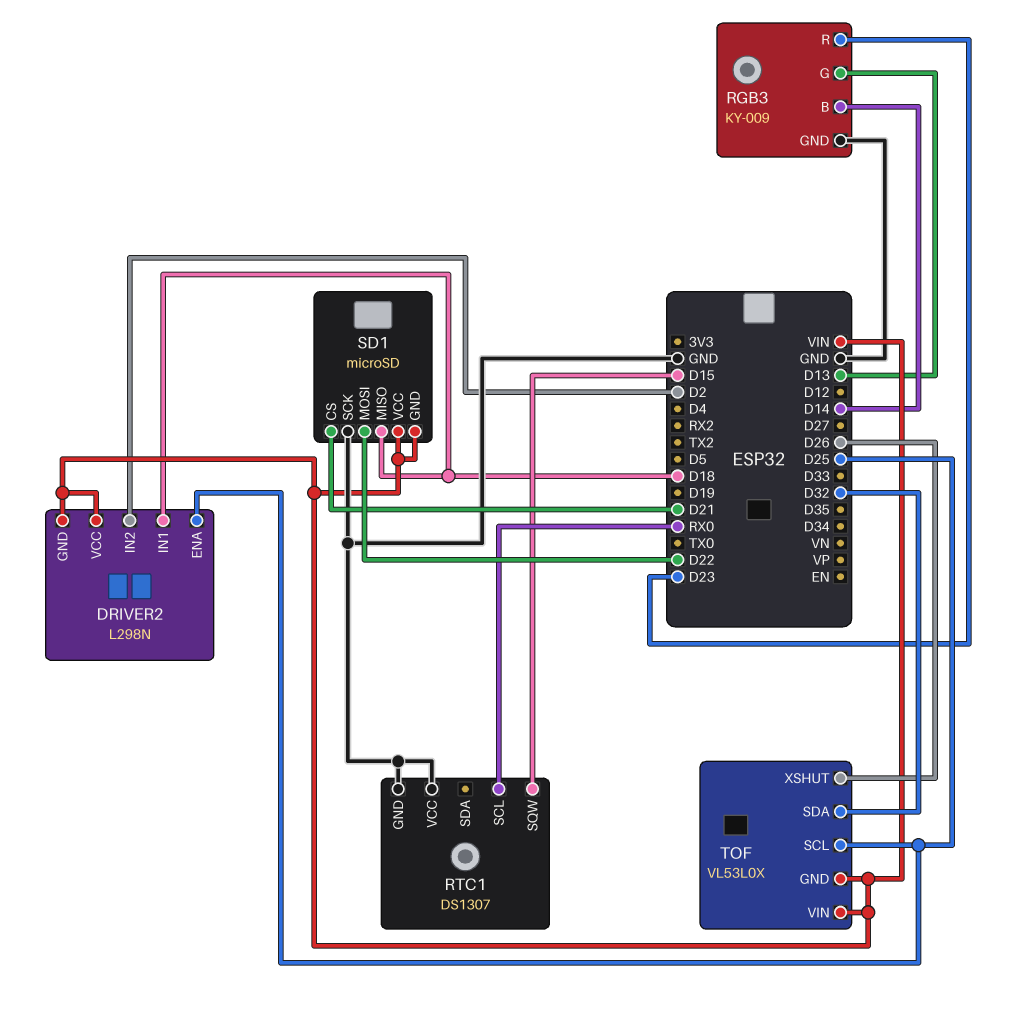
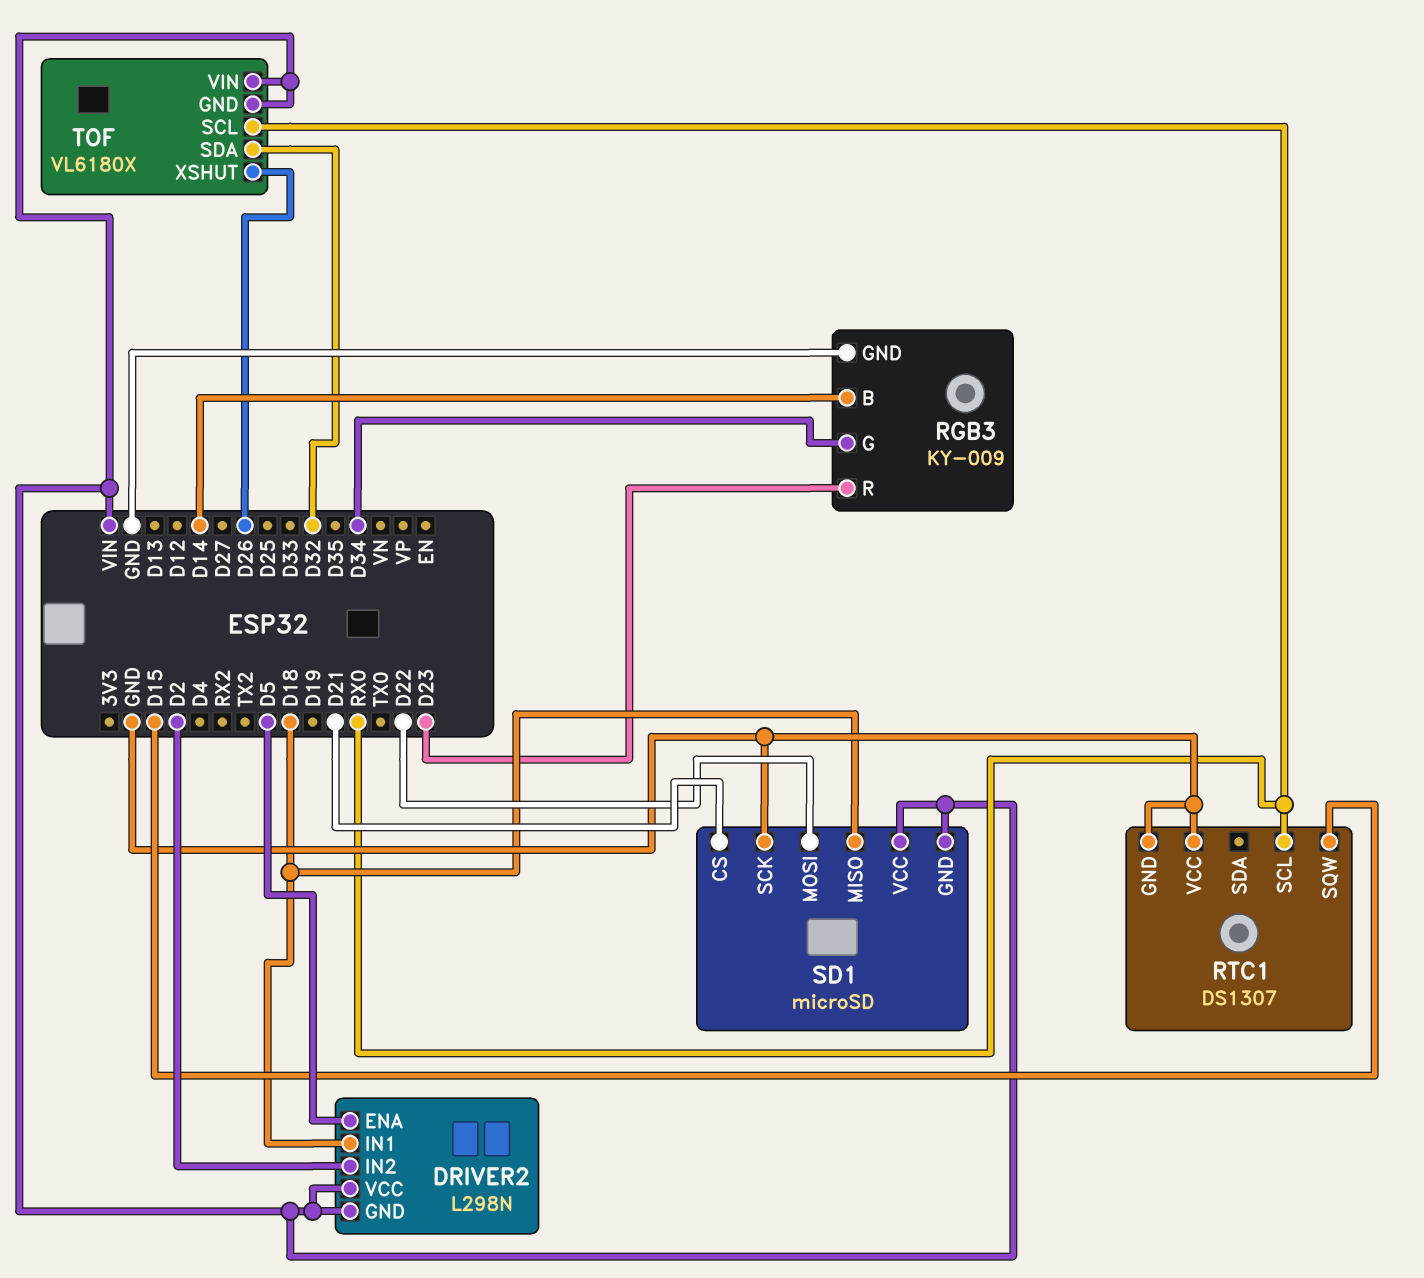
DRIVER2 pin ENA: D25 -> D5
RGB3 pin G: D13 -> D34
TOF: VL53L0X -> VL6180X
TOF pin SCL: D25 -> RX0

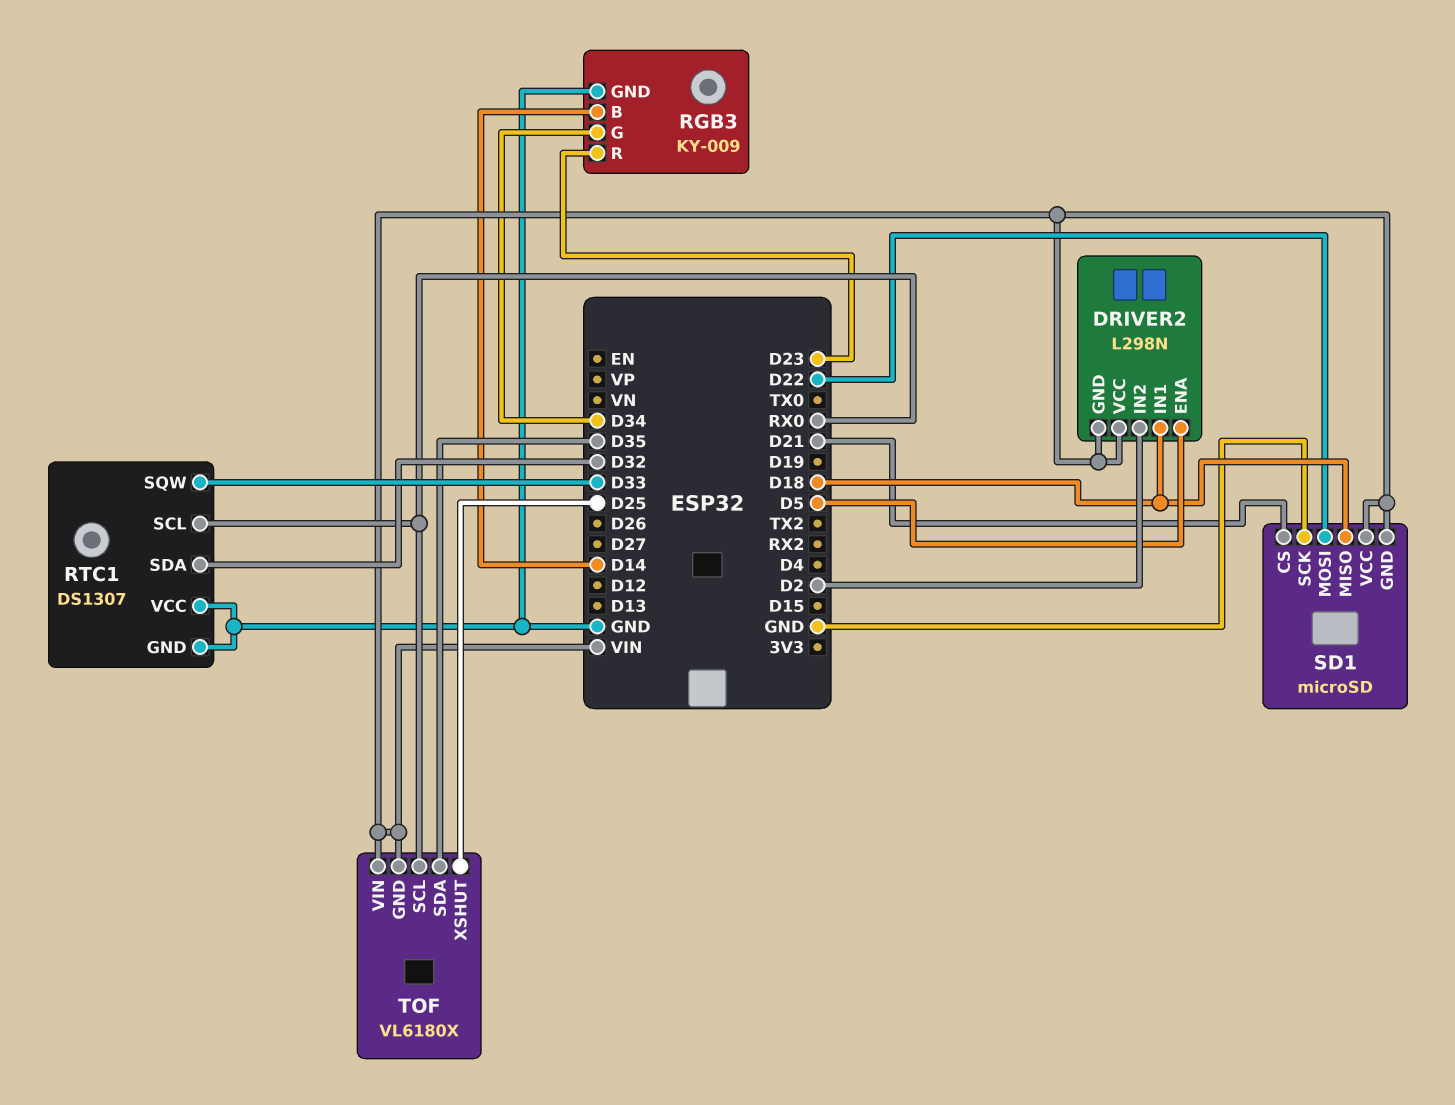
RTC1 pin SDA: none -> D32
RTC1 pin SQW: D15 -> D33
TOF pin SDA: D32 -> D35
TOF pin XSHUT: D26 -> D25

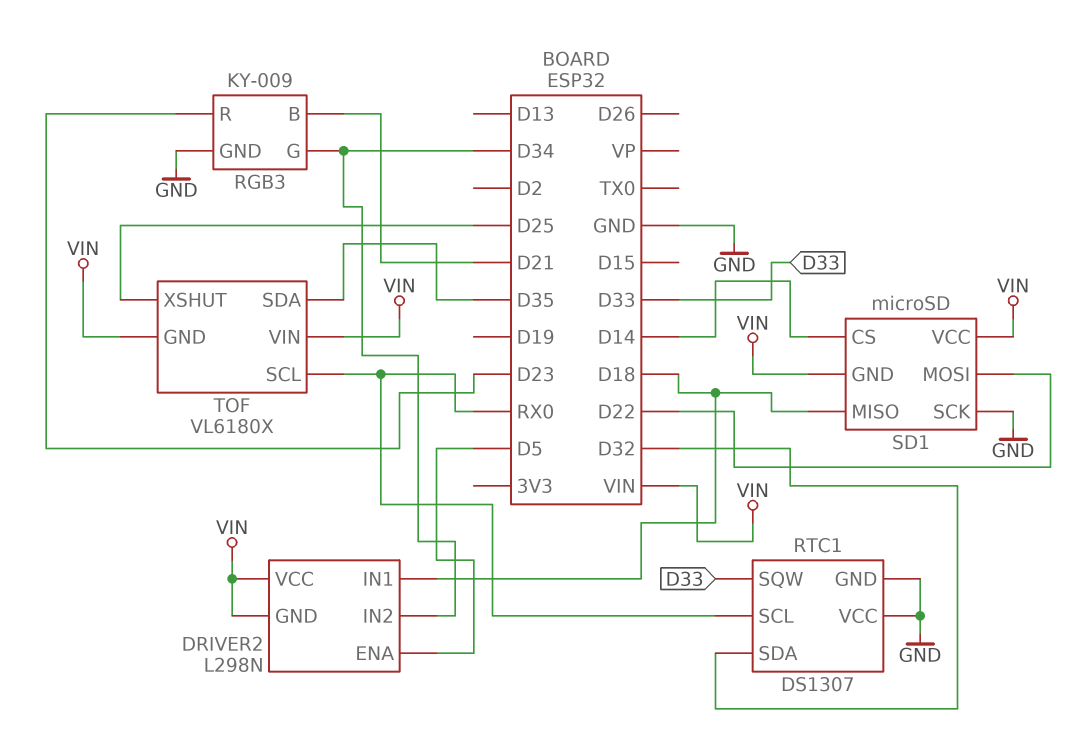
DRIVER2 pin IN2: D2 -> D34
RGB3 pin B: D14 -> D21
SD1 pin CS: D21 -> D14

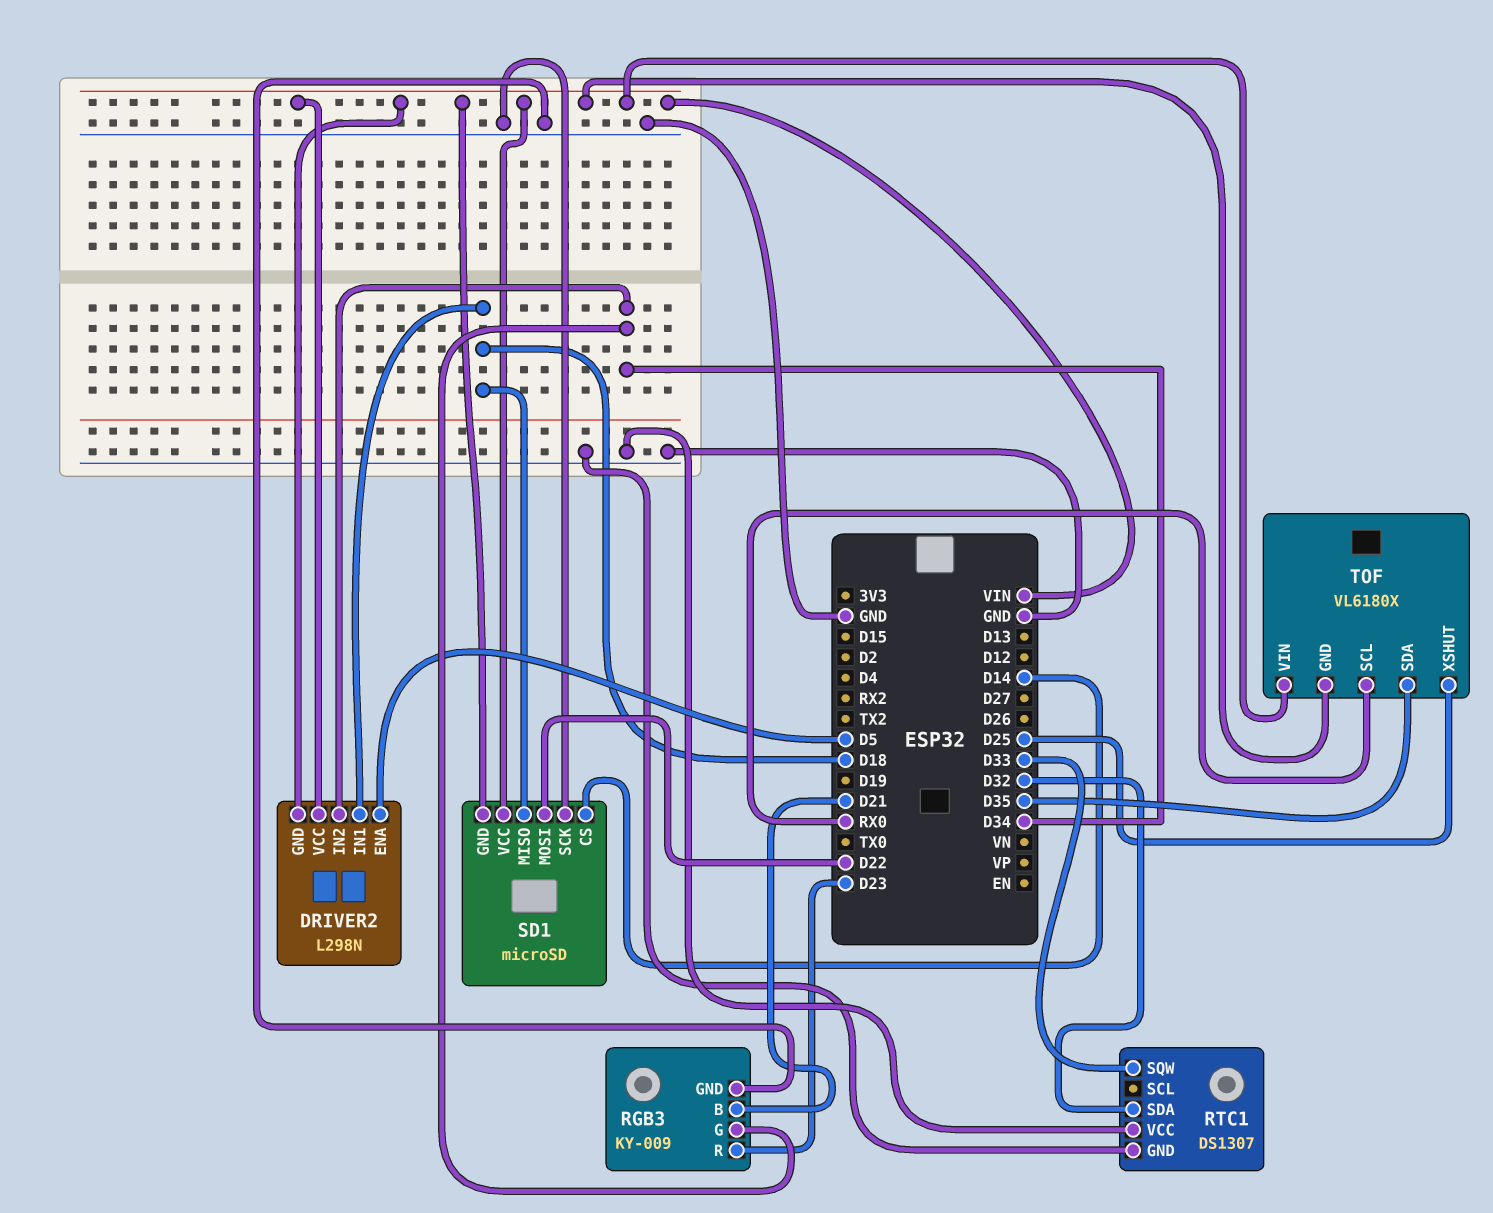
RTC1 pin SCL: RX0 -> none

